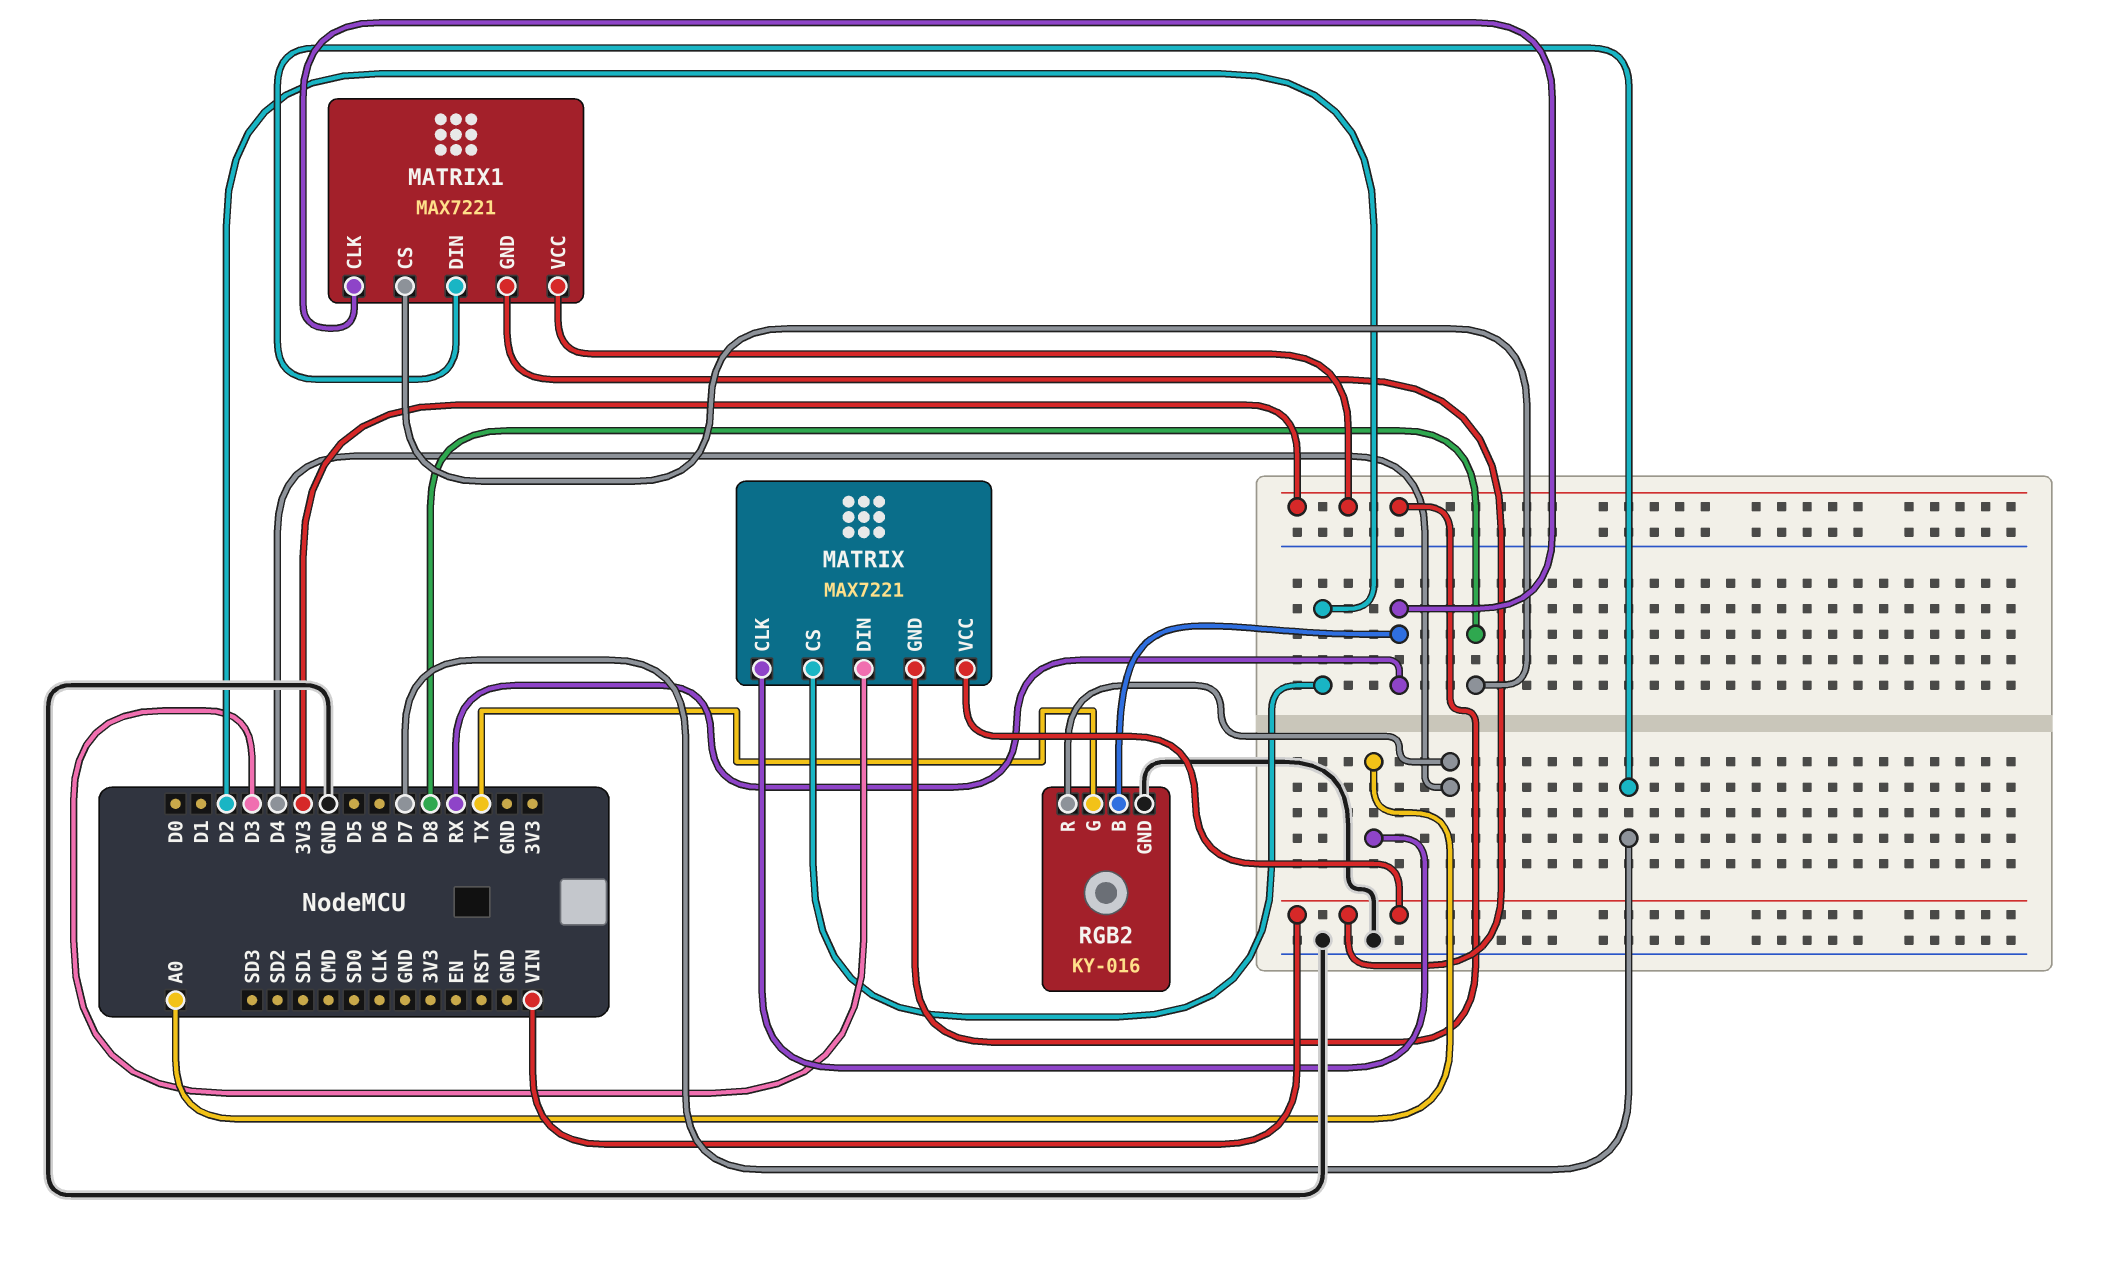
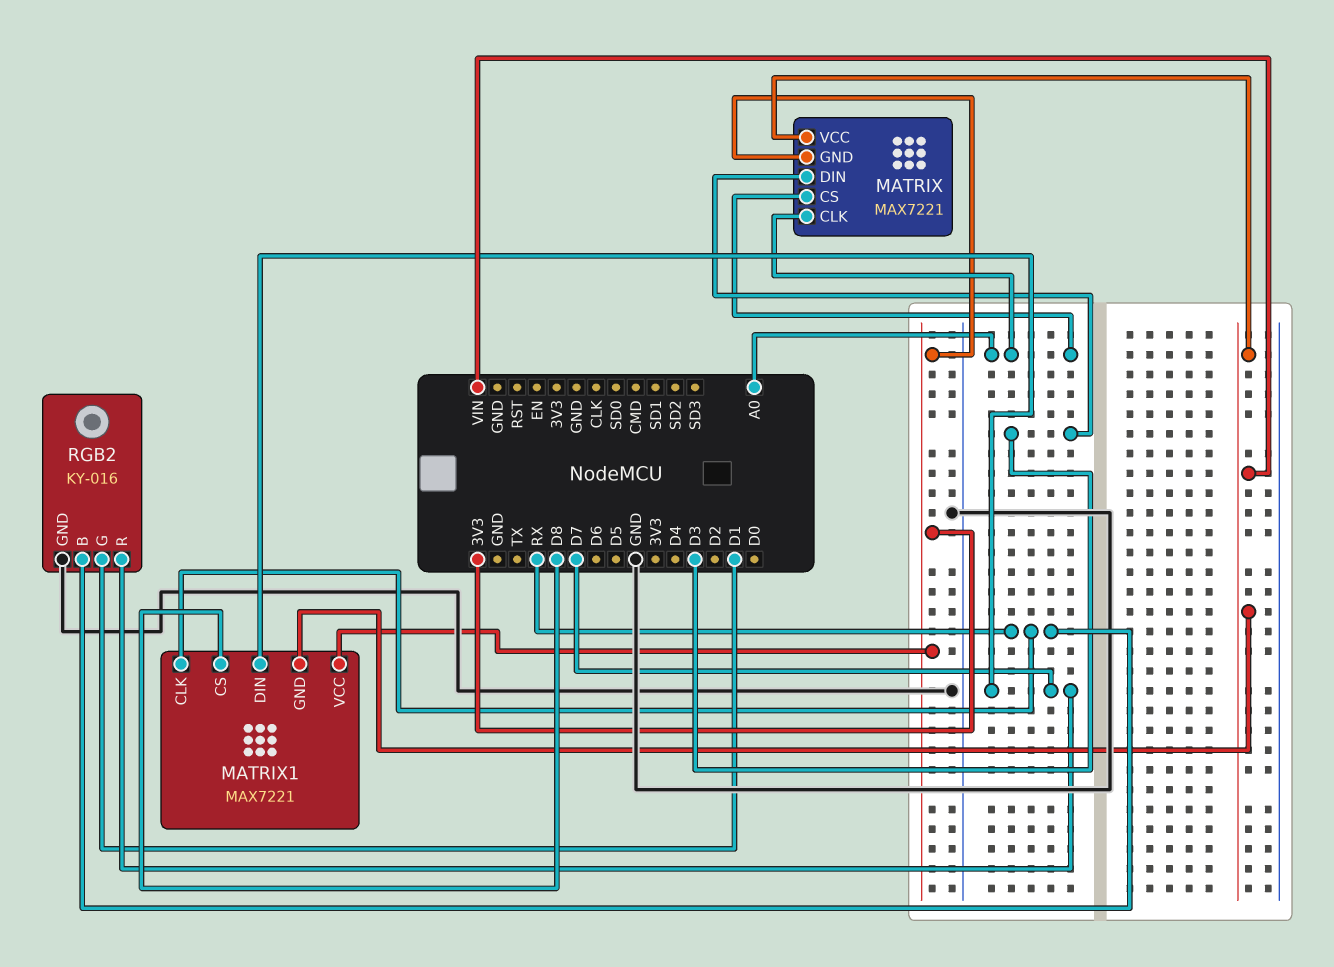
MATRIX pin CS: D2 -> A0
RGB2 pin G: TX -> D1
RGB2 pin R: D4 -> D7

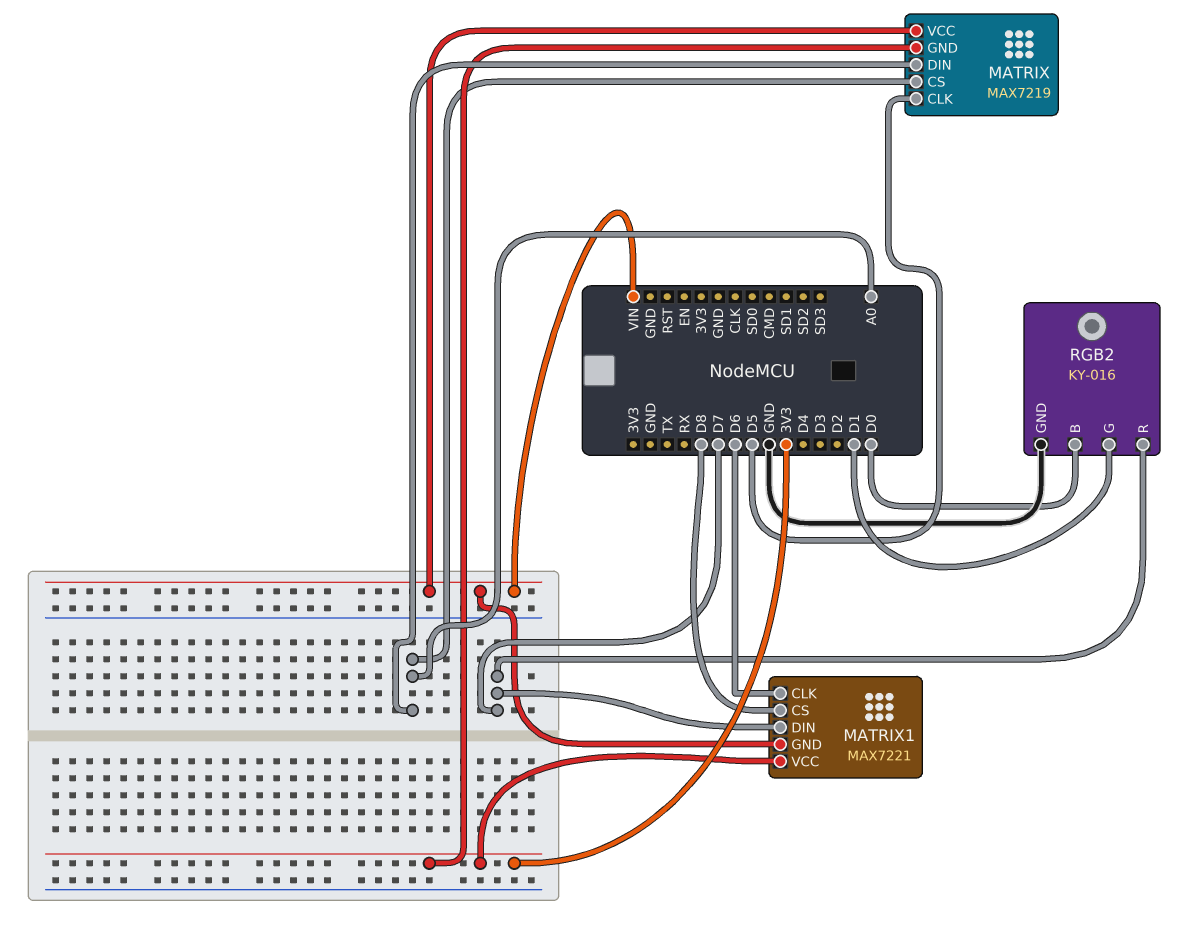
MATRIX: MAX7221 -> MAX7219
MATRIX pin CLK: A0 -> D5
MATRIX pin DIN: D3 -> A0
MATRIX1 pin CLK: RX -> D6
RGB2 pin B: RX -> D0

